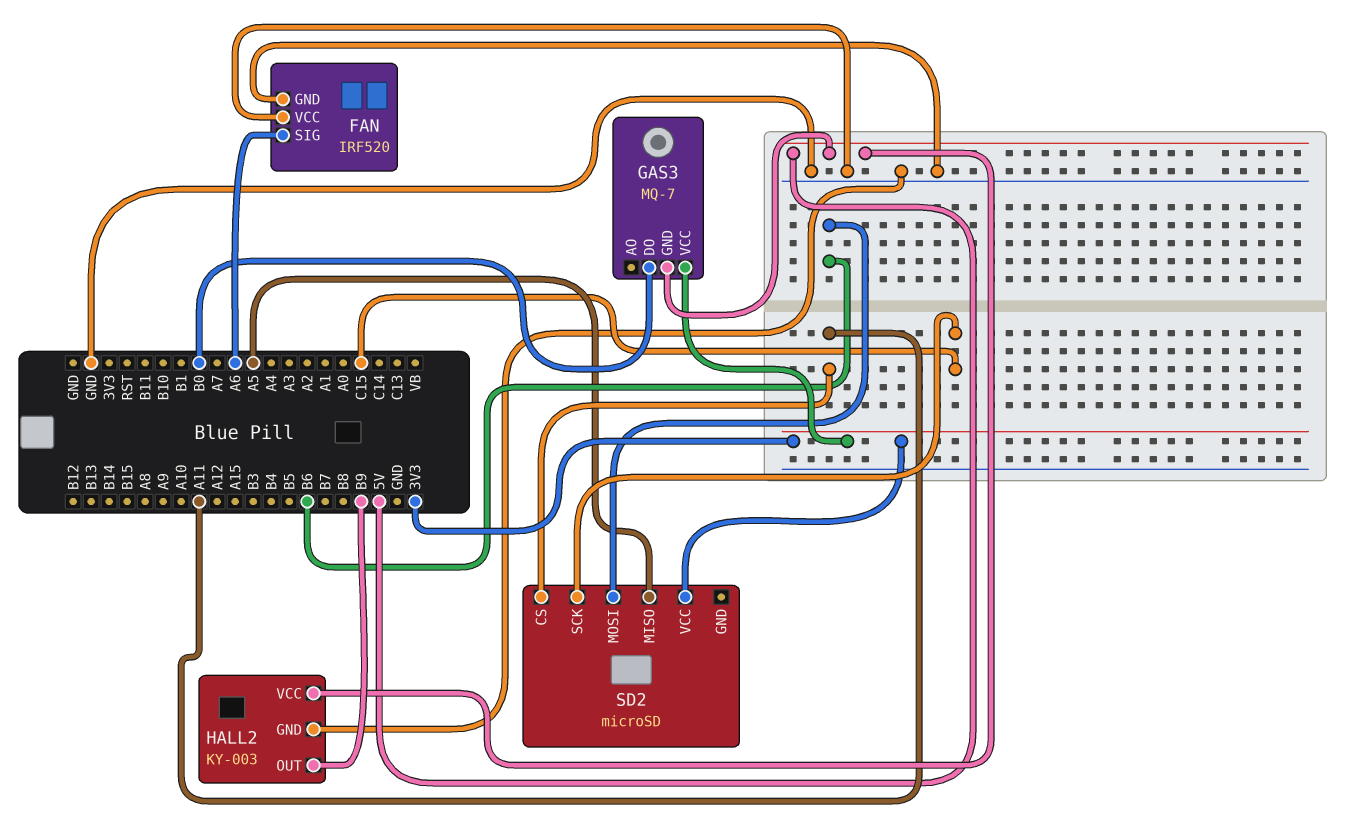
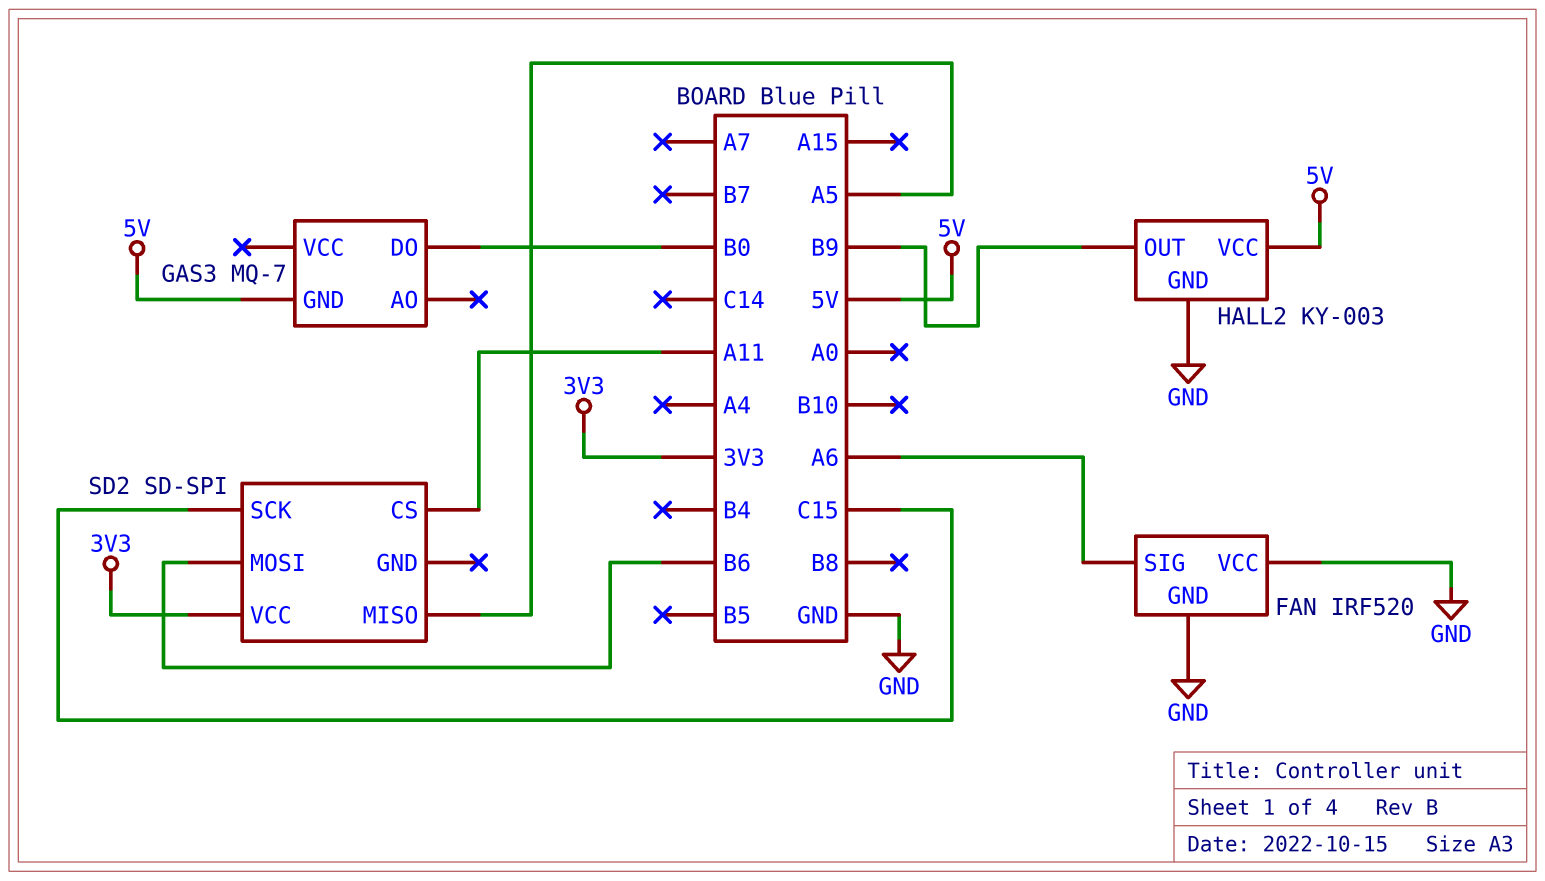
GAS3 pin VCC: 3V3 -> none
SD2: microSD -> SD-SPI

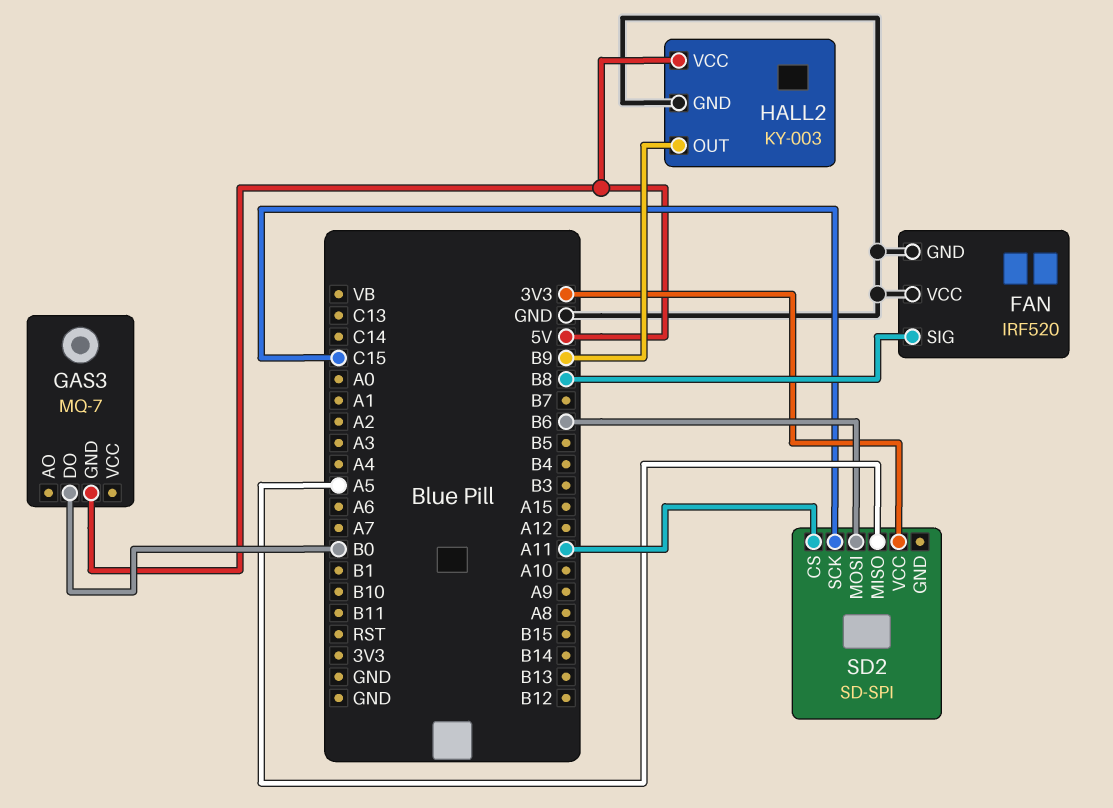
FAN pin SIG: A6 -> B8

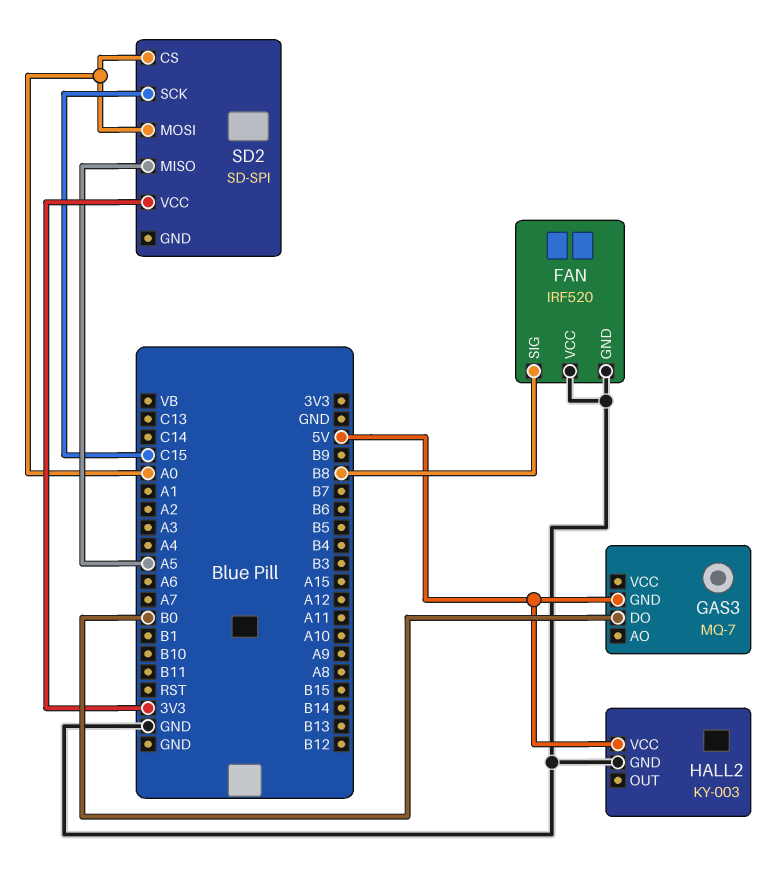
HALL2 pin OUT: B9 -> none
SD2 pin CS: A11 -> A0
SD2 pin MOSI: B6 -> A0

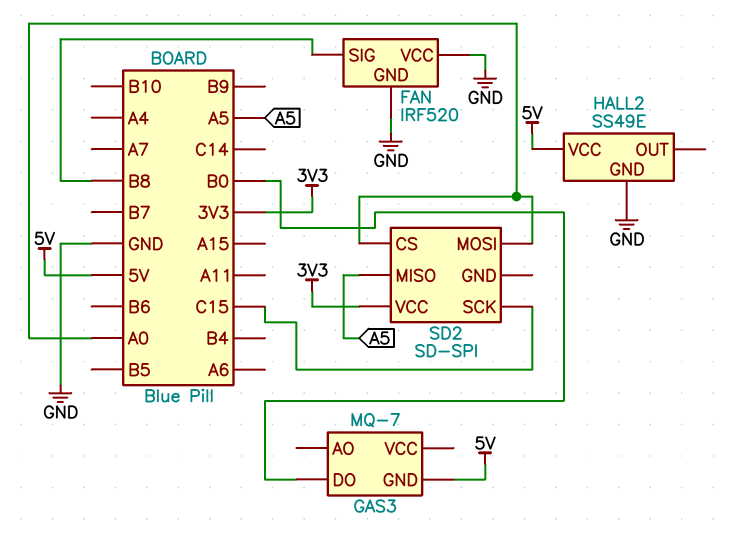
HALL2: KY-003 -> SS49E

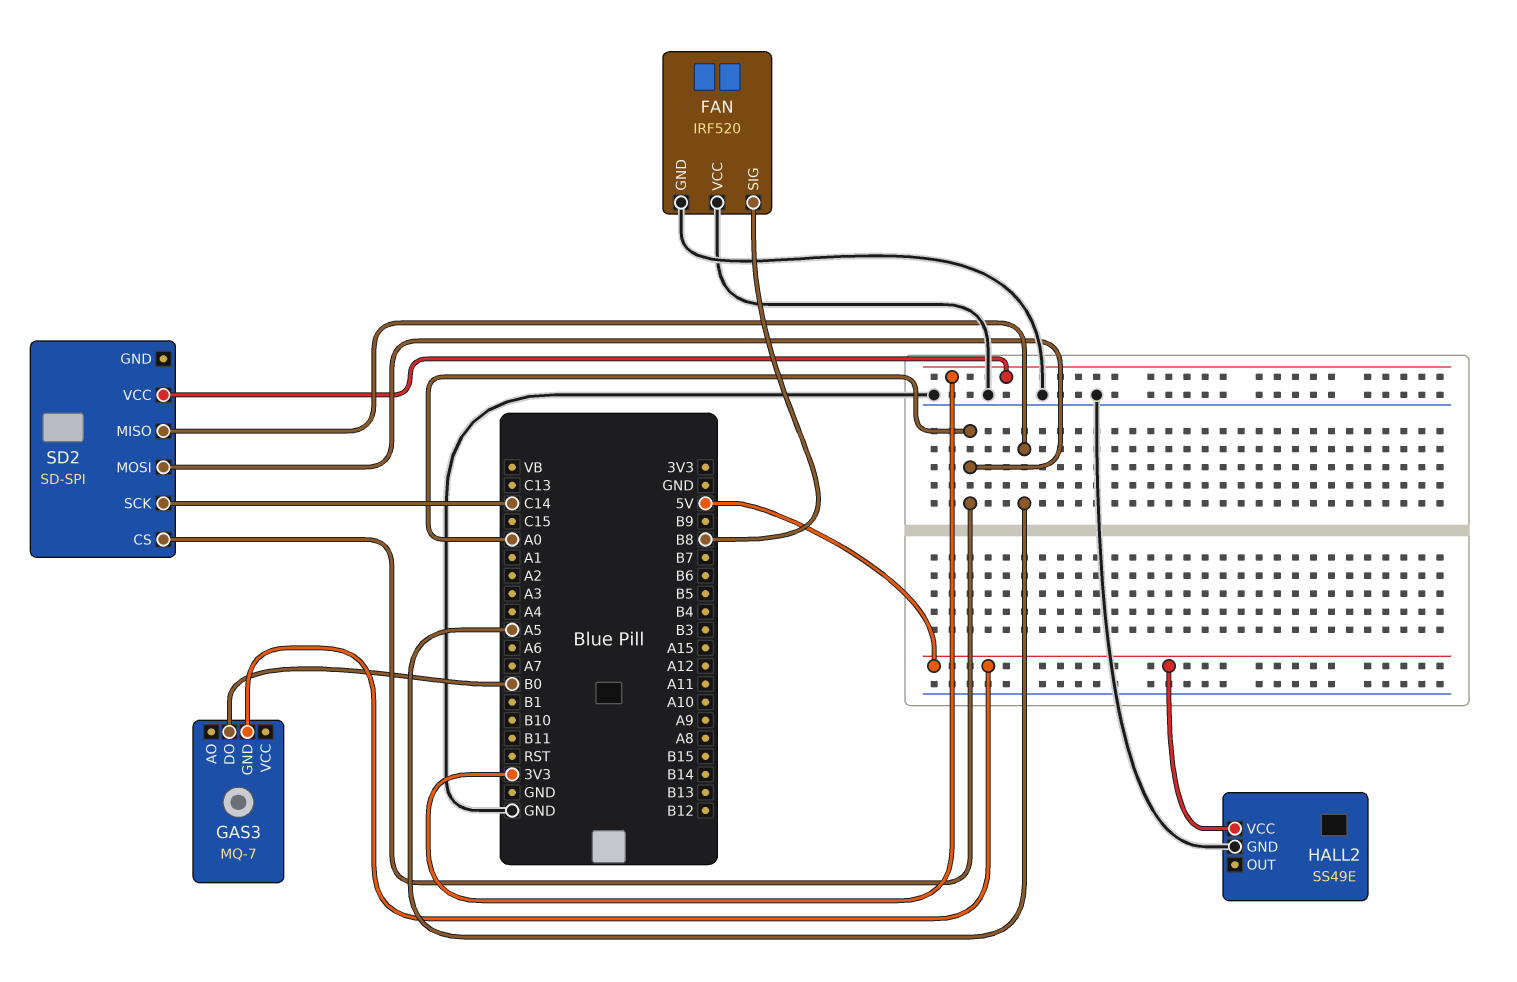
SD2 pin SCK: C15 -> C14

